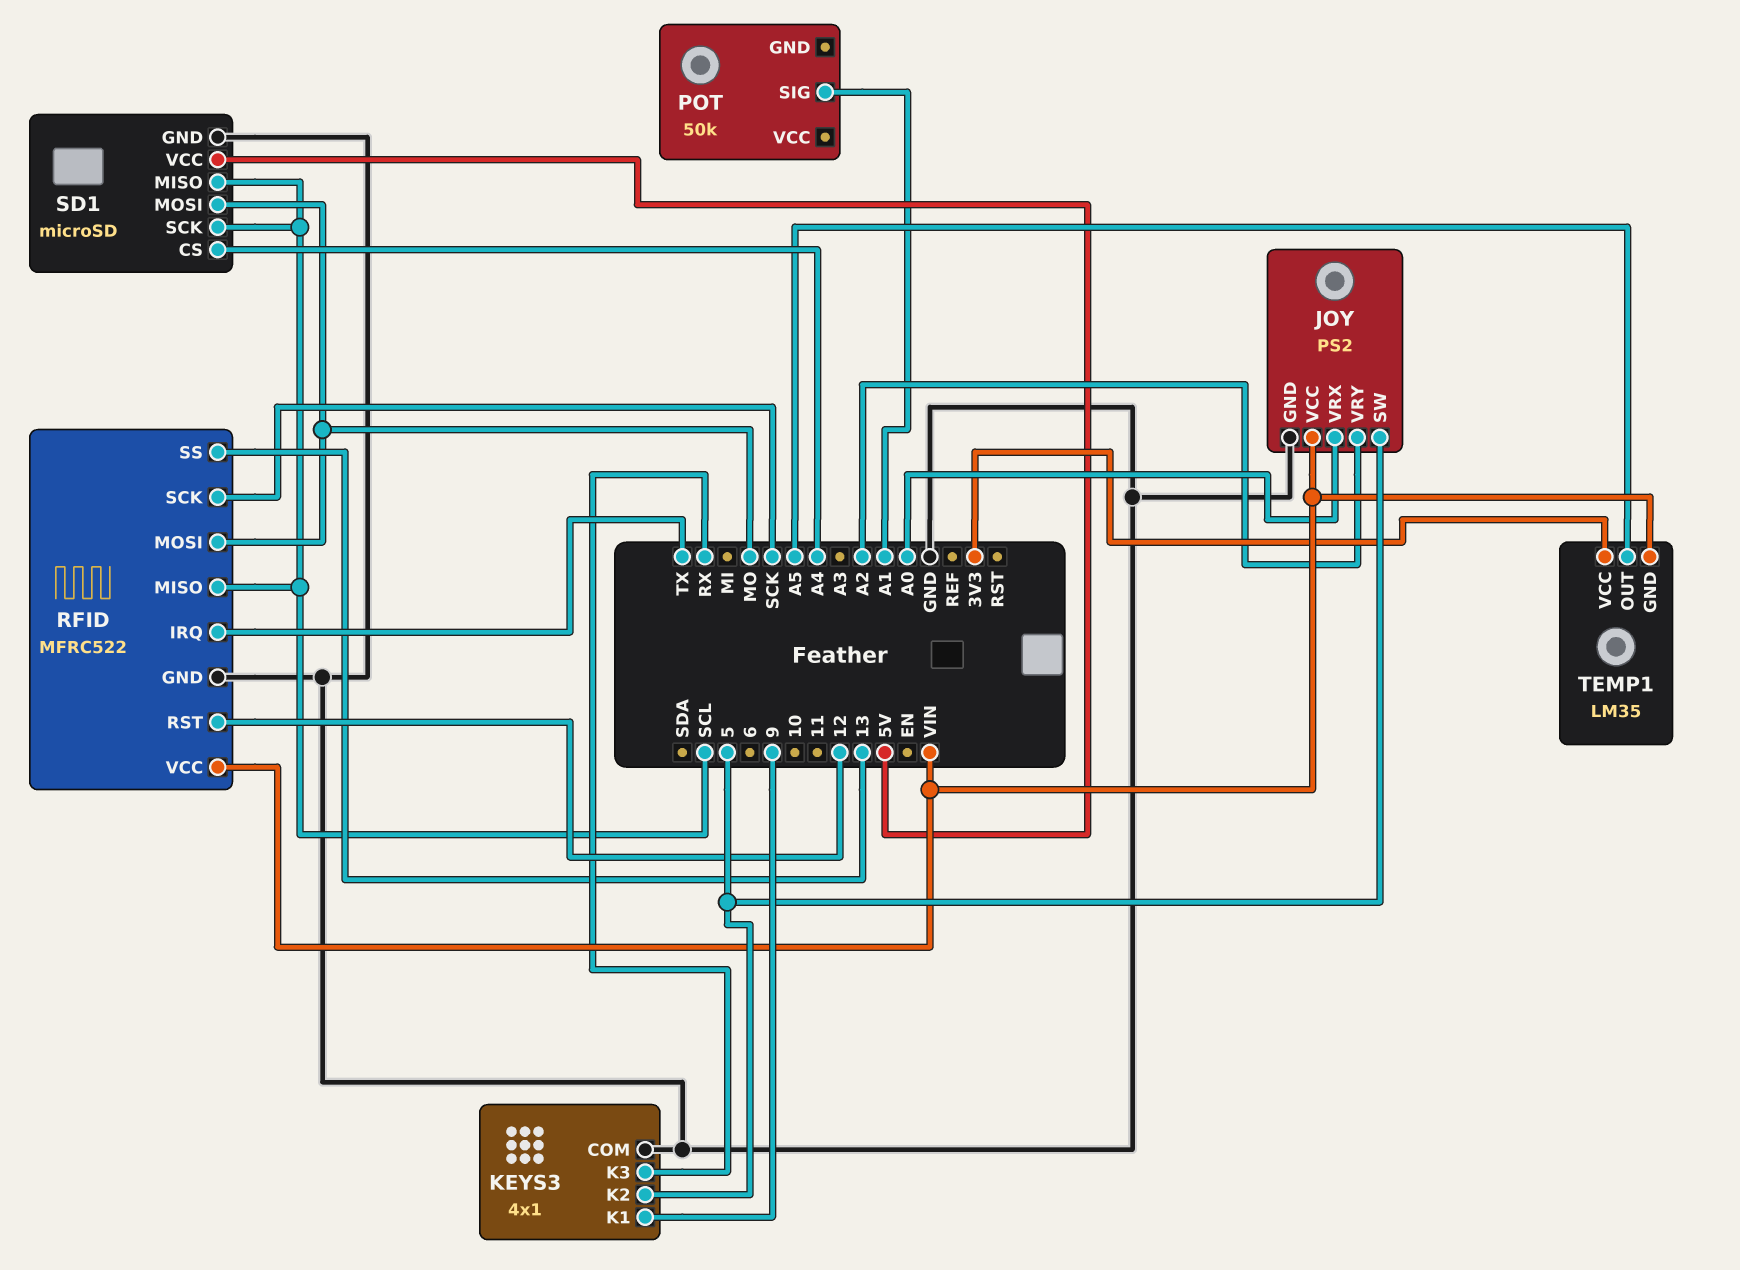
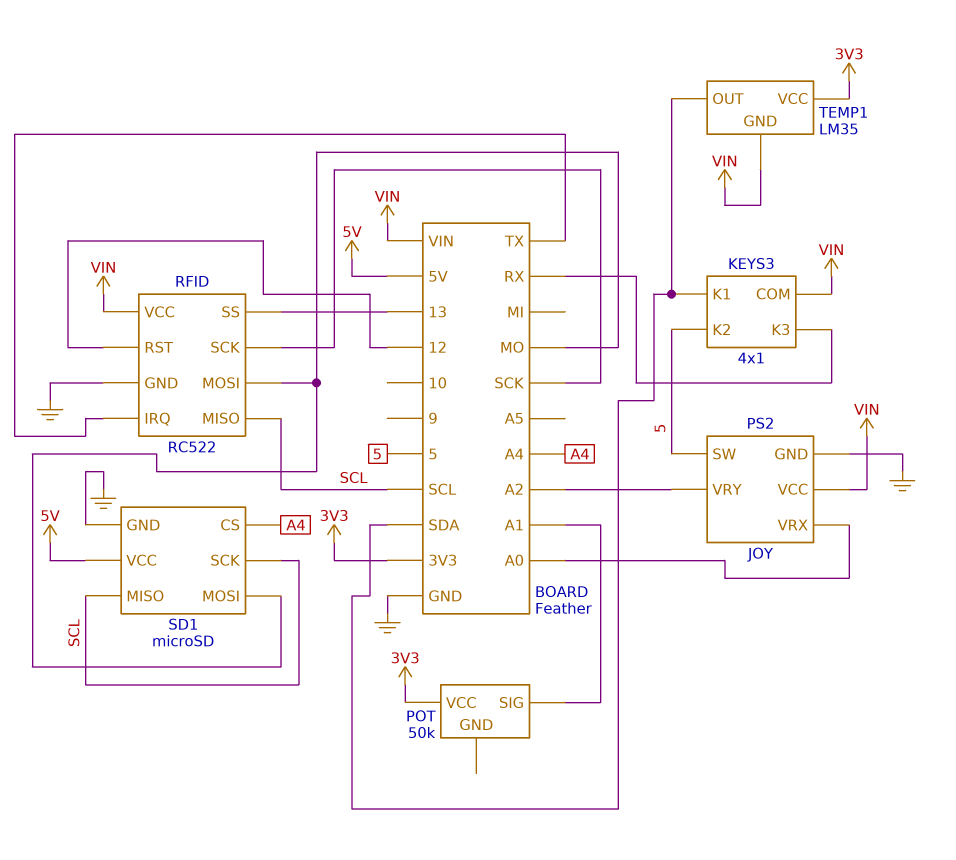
KEYS3 pin COM: GND -> VIN
KEYS3 pin K1: 9 -> SDA
POT pin VCC: none -> 3V3
RFID: MFRC522 -> RC522
TEMP1 pin OUT: A5 -> SDA

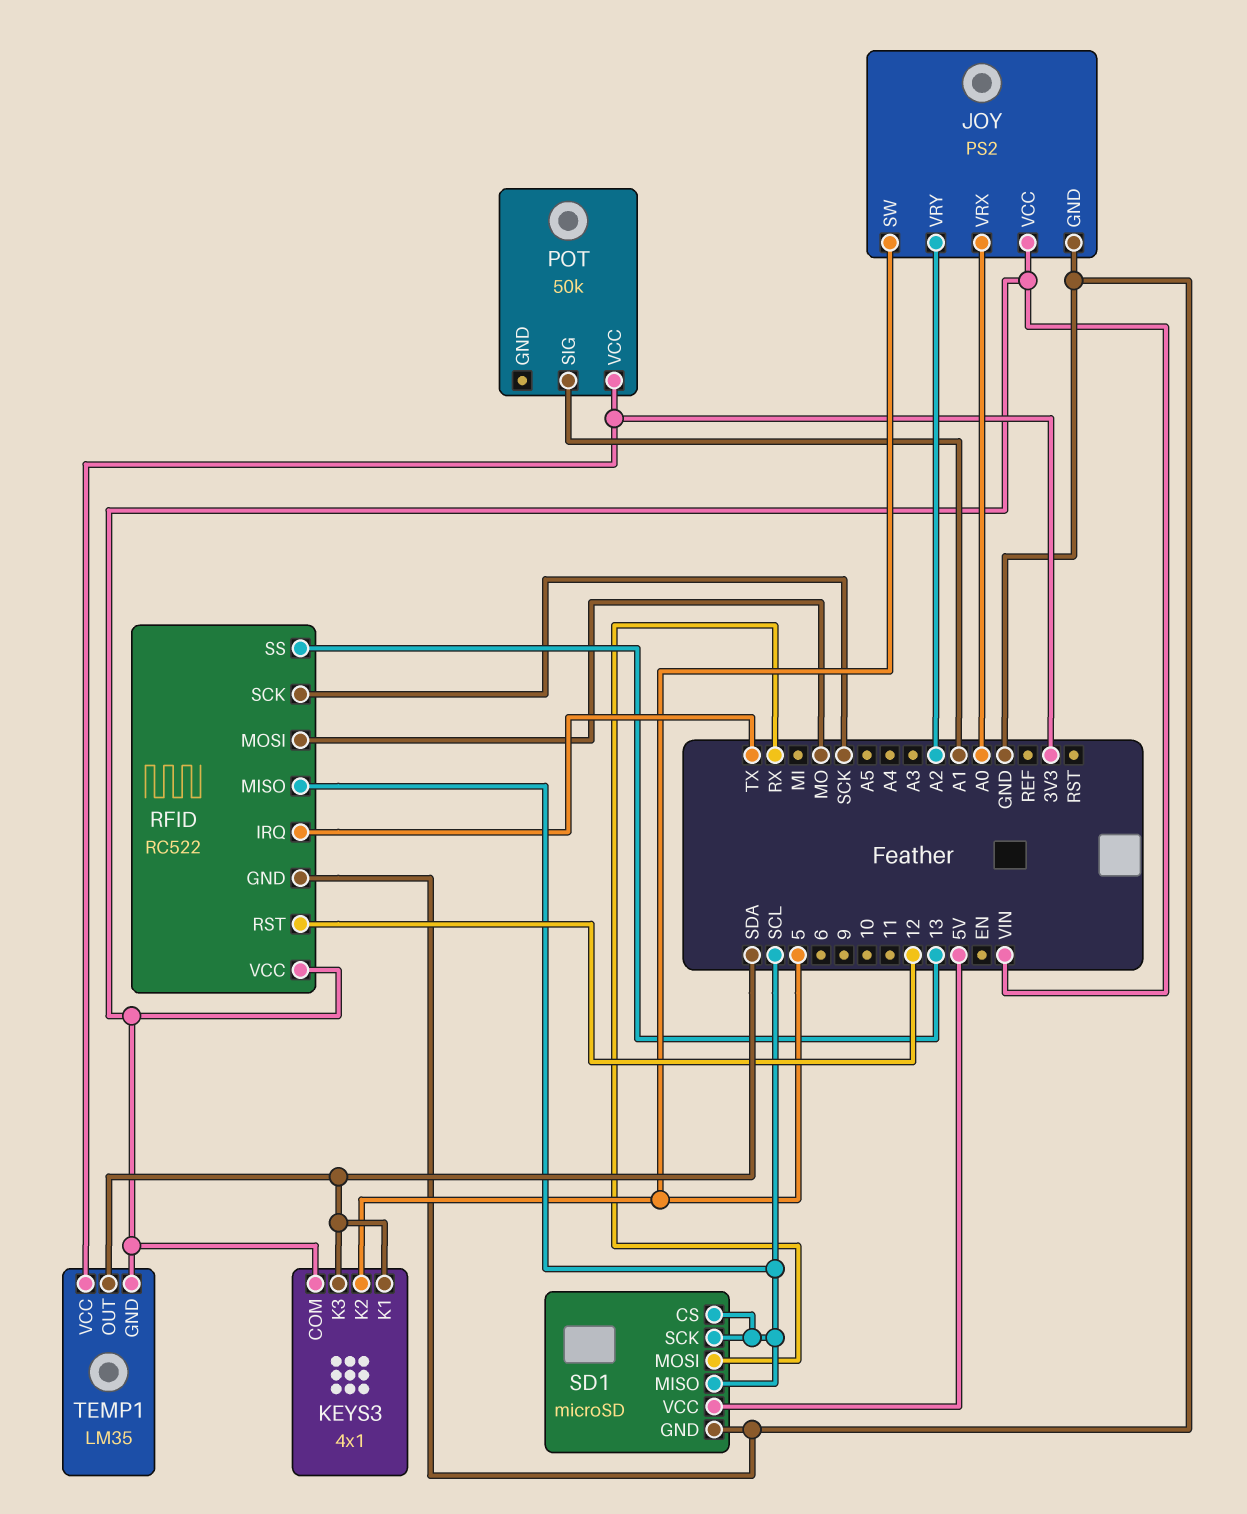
KEYS3 pin K3: RX -> SDA
SD1 pin CS: A4 -> SCL
SD1 pin MOSI: MO -> RX

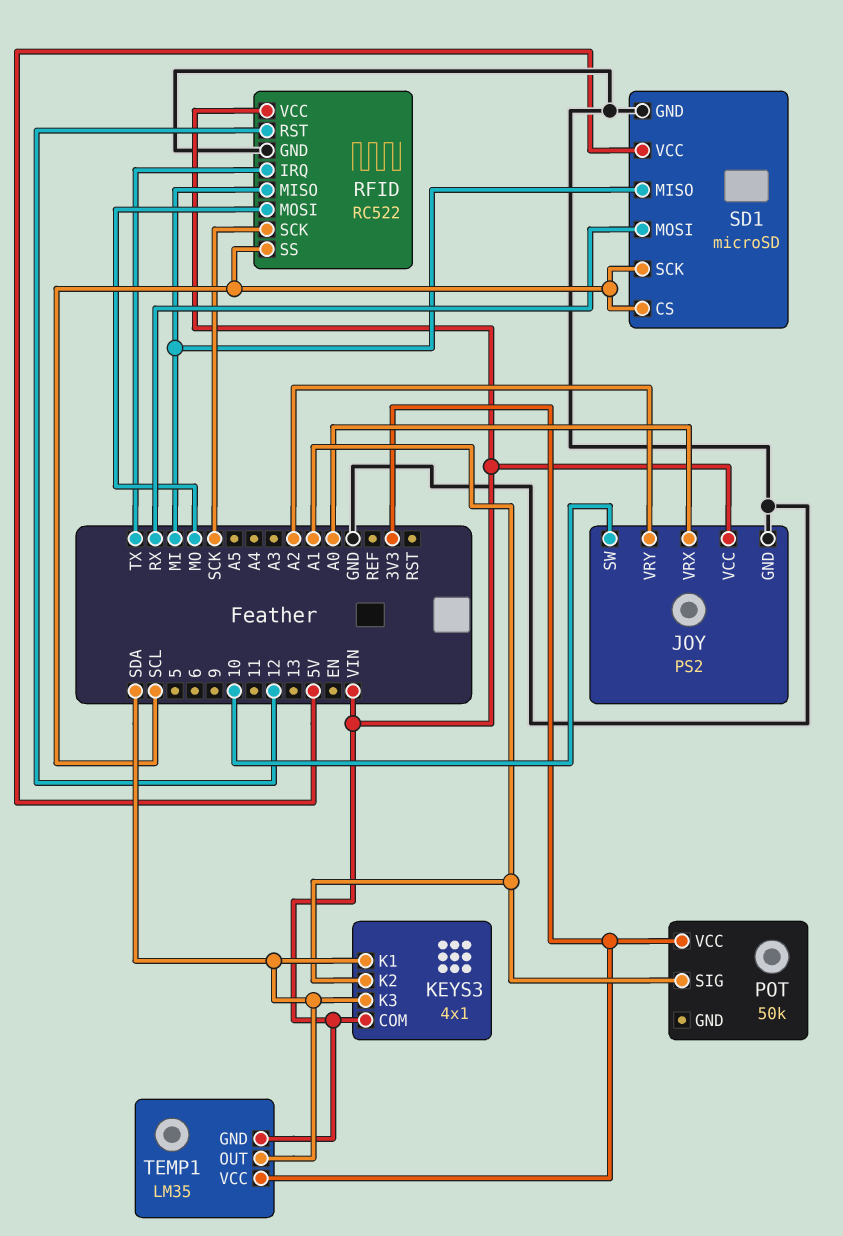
JOY pin SW: 5 -> 10
KEYS3 pin K2: 5 -> A1
RFID pin MISO: SCL -> MI
RFID pin SS: 13 -> SCL
SD1 pin MISO: SCL -> MI

